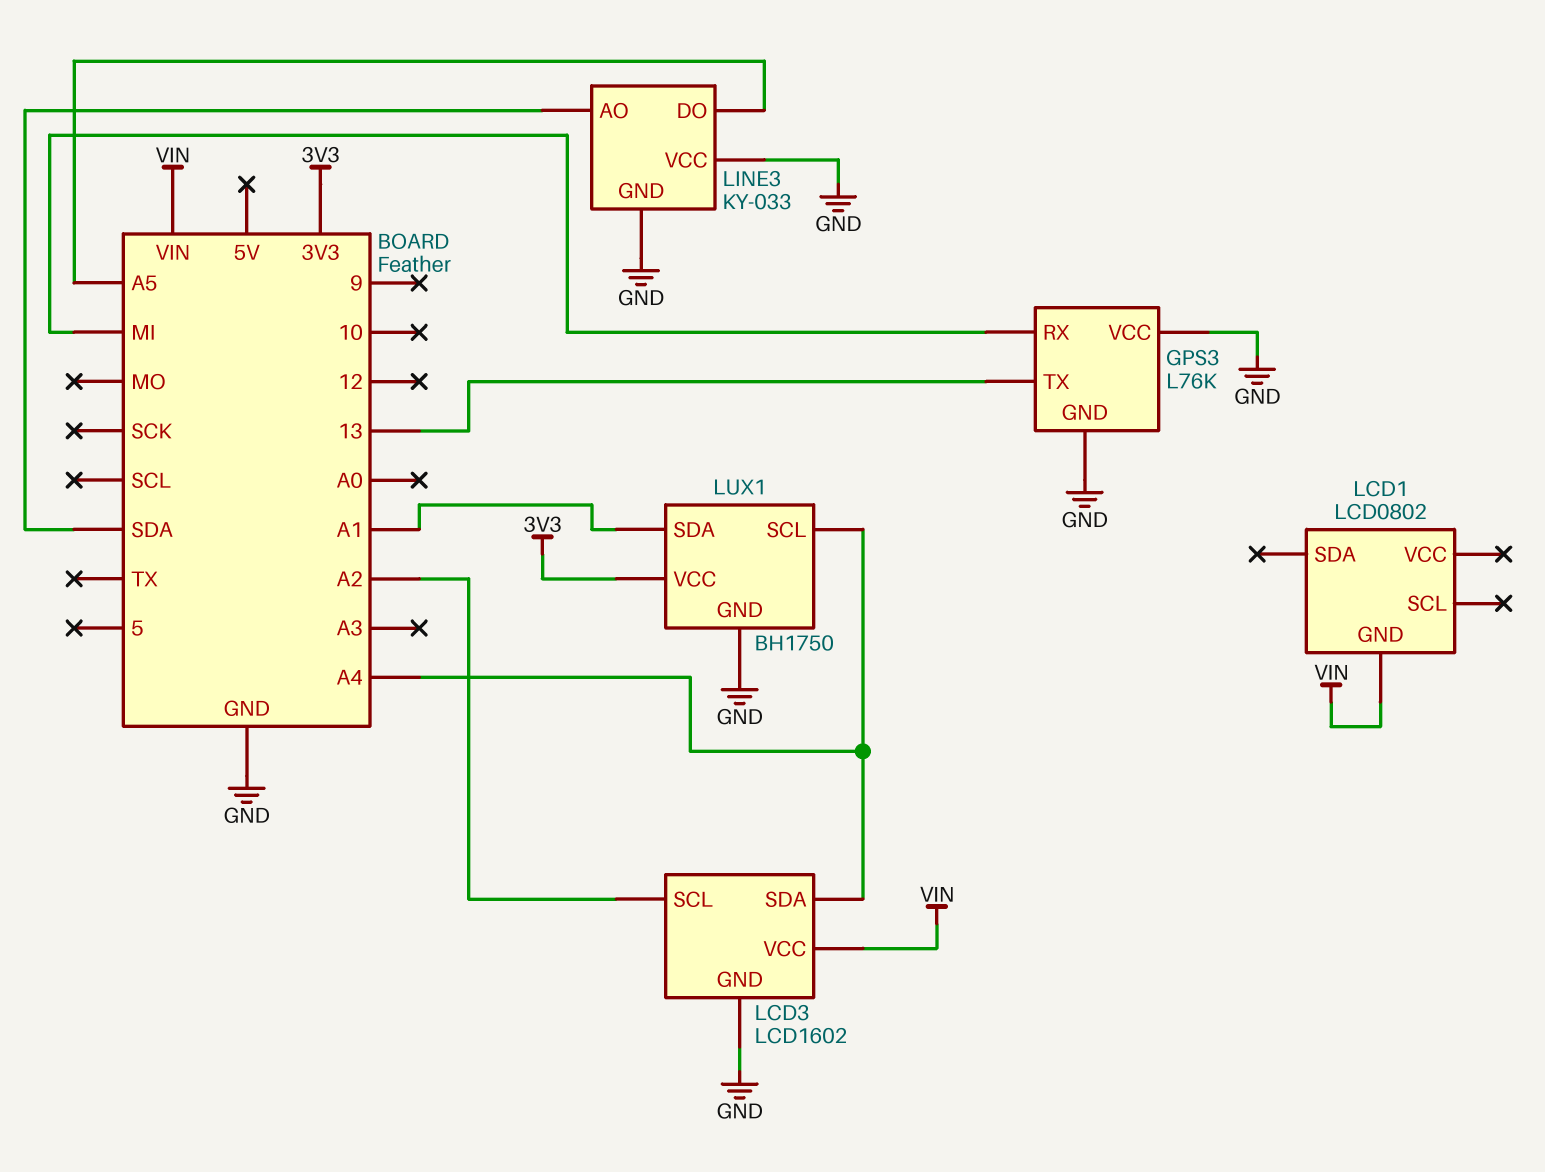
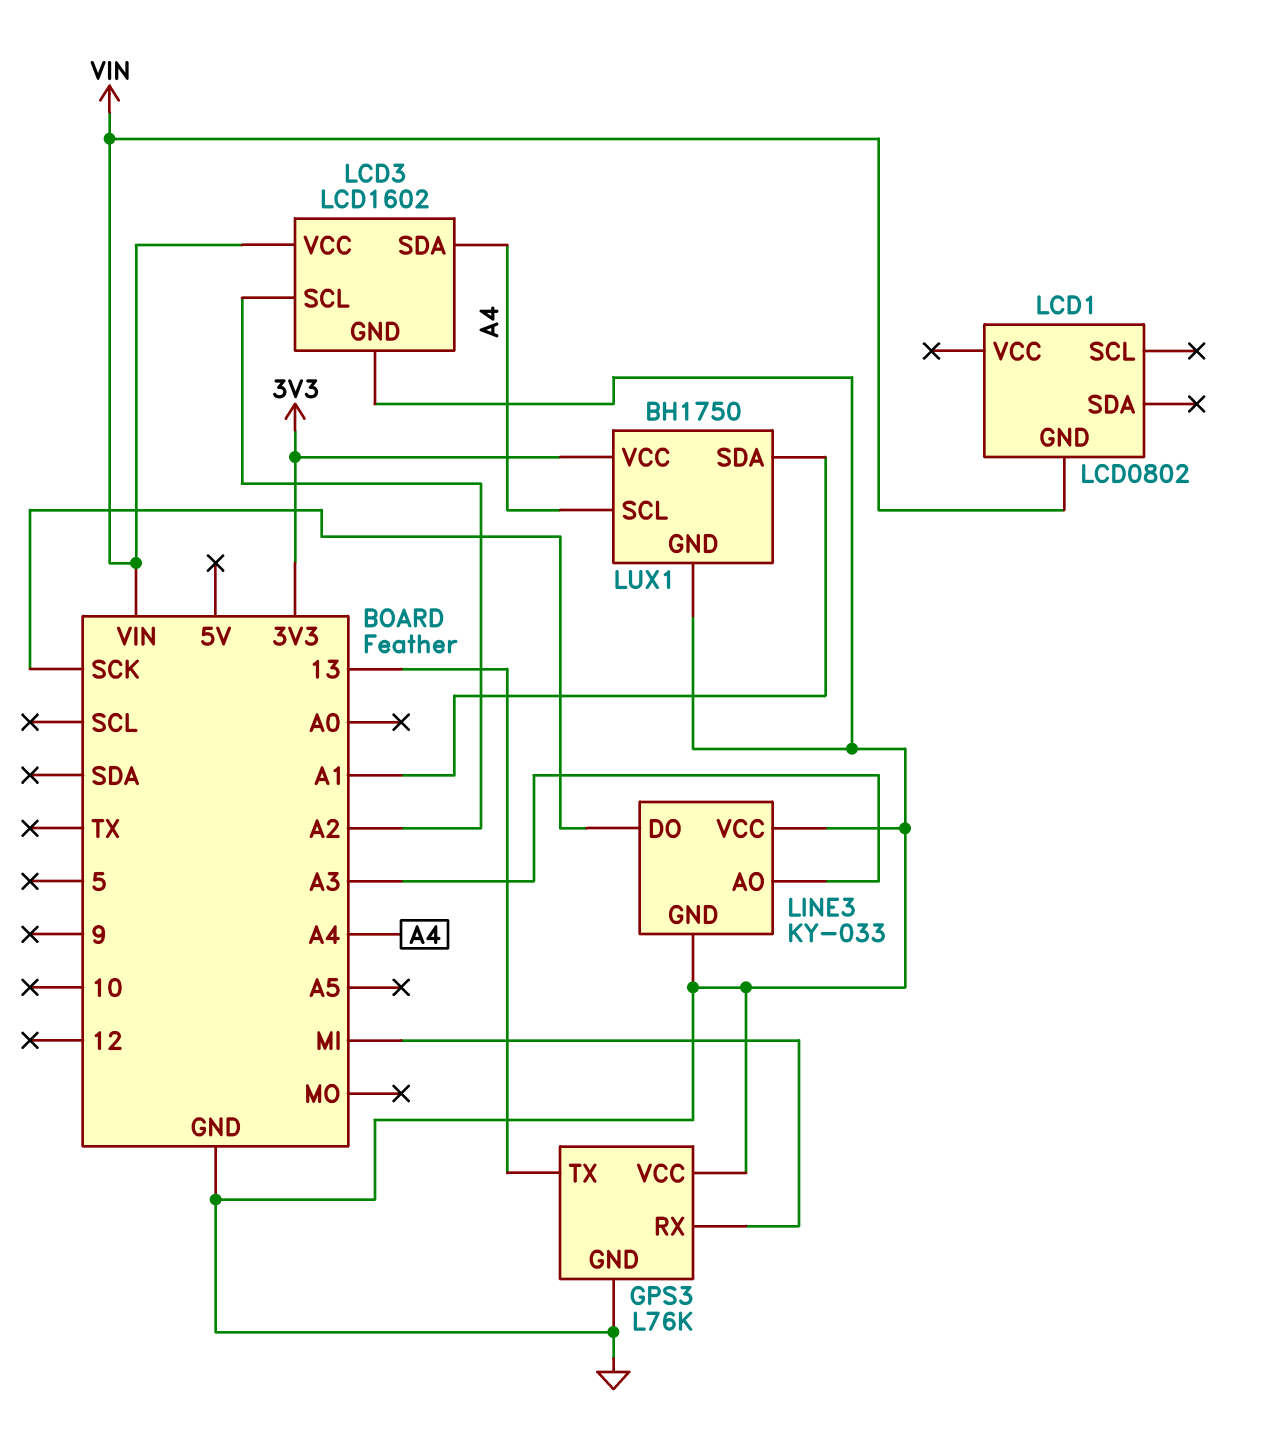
LINE3 pin AO: SDA -> A3
LINE3 pin DO: A5 -> SCK

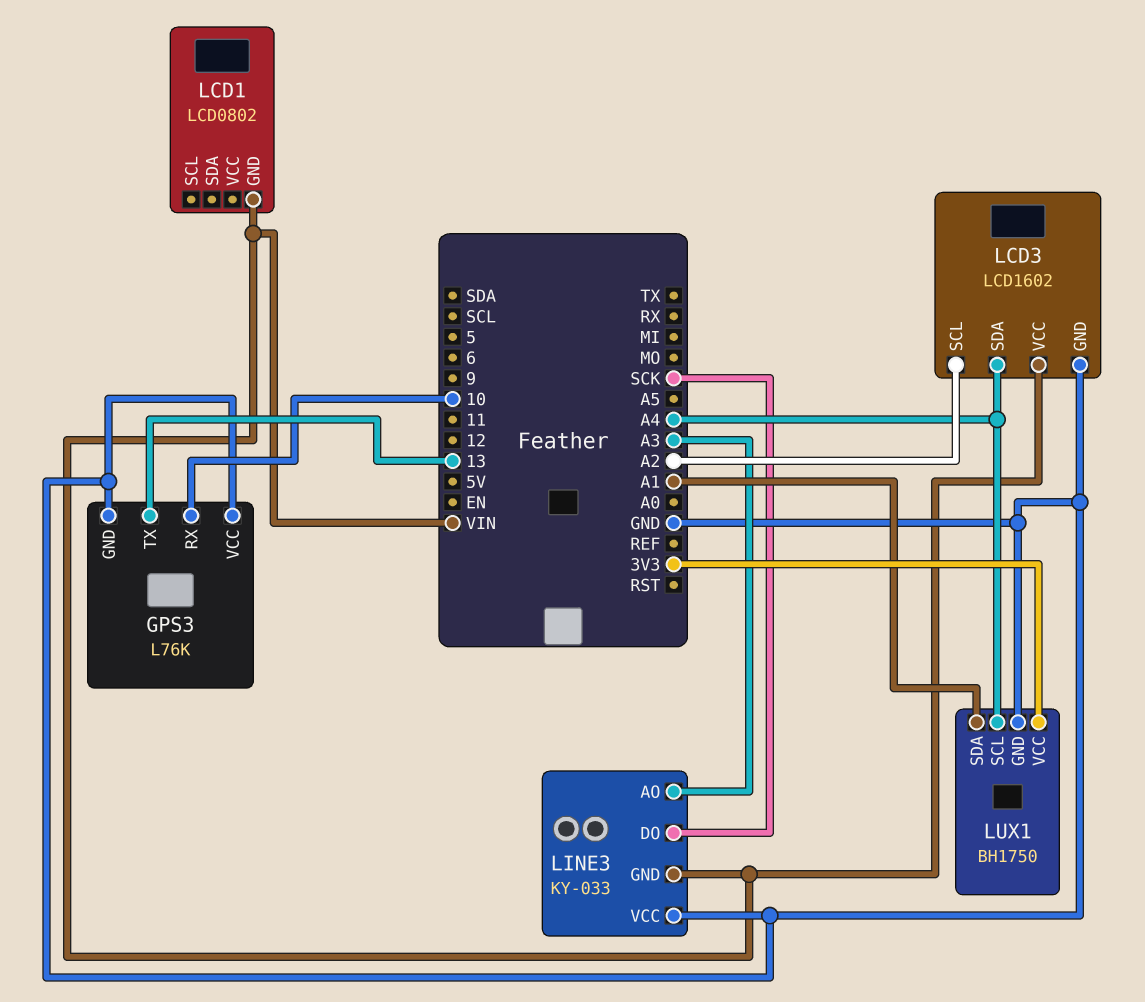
GPS3 pin RX: MI -> 10
LINE3 pin GND: GND -> VIN

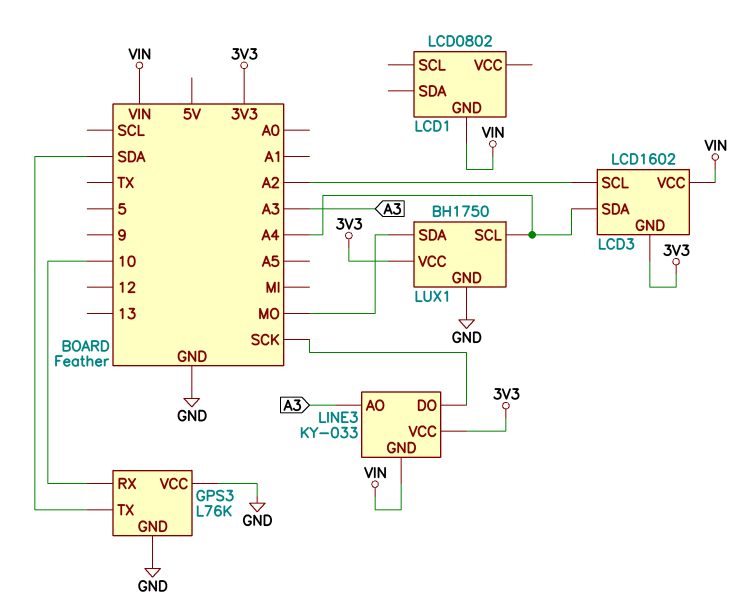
GPS3 pin TX: 13 -> SDA
LCD3 pin GND: GND -> 3V3
LINE3 pin VCC: GND -> 3V3
LUX1 pin SDA: A1 -> MO

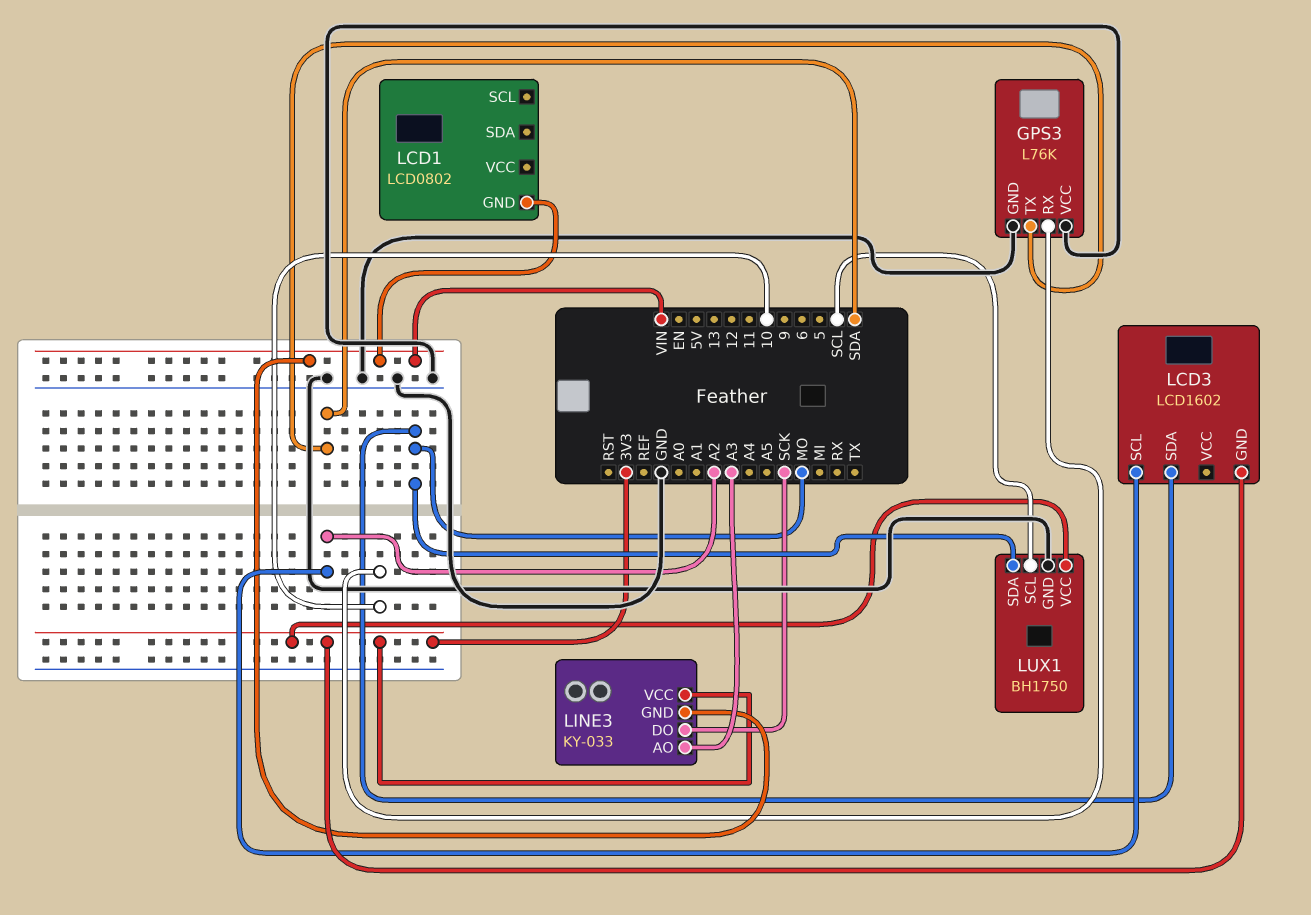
LCD3 pin SDA: A4 -> MO
LCD3 pin VCC: VIN -> none
LUX1 pin SCL: A4 -> SCL

